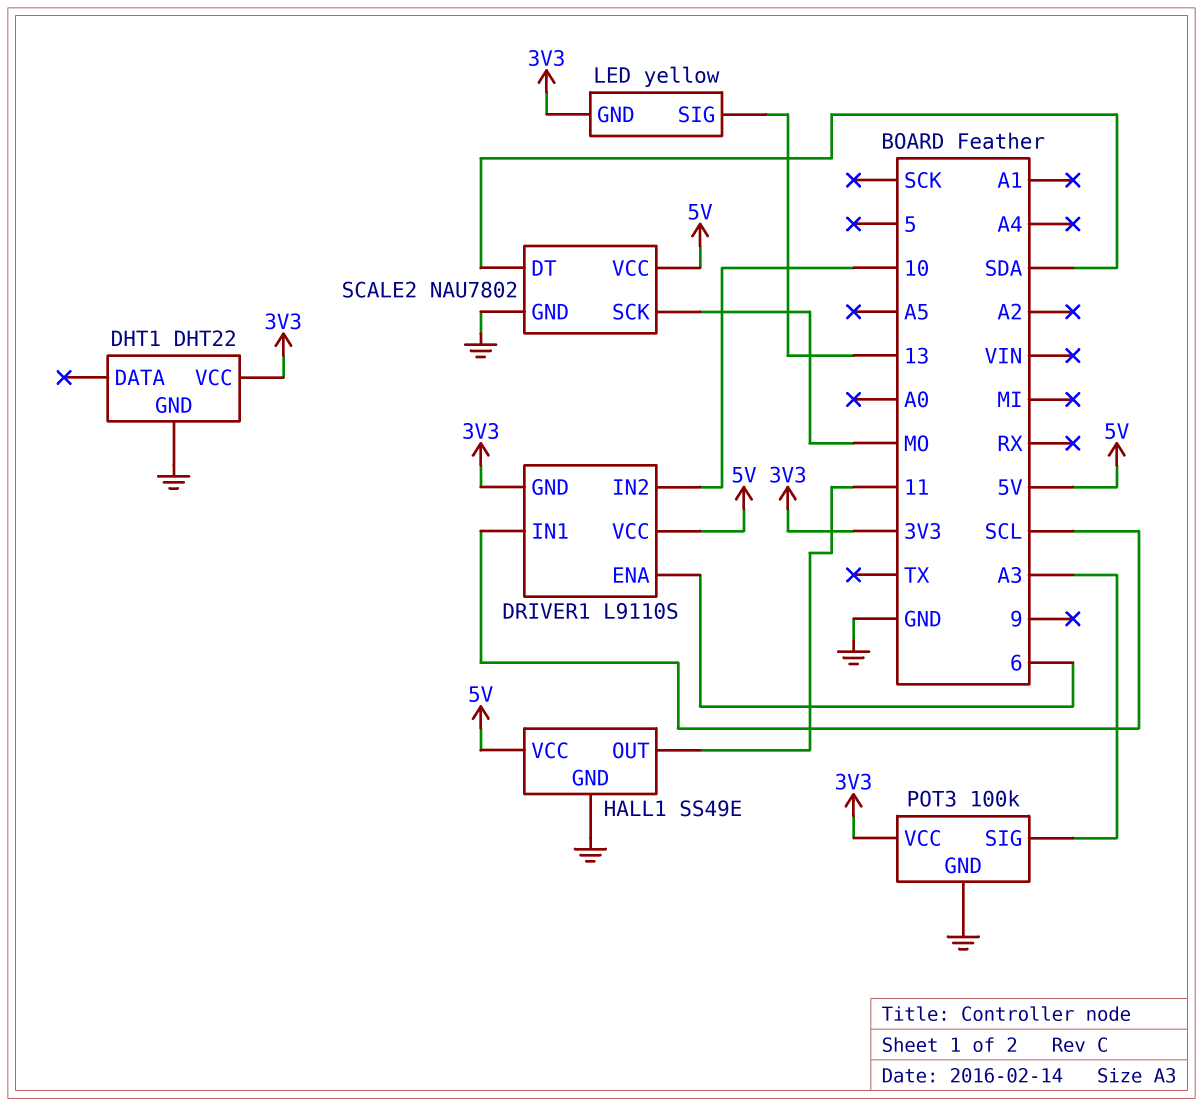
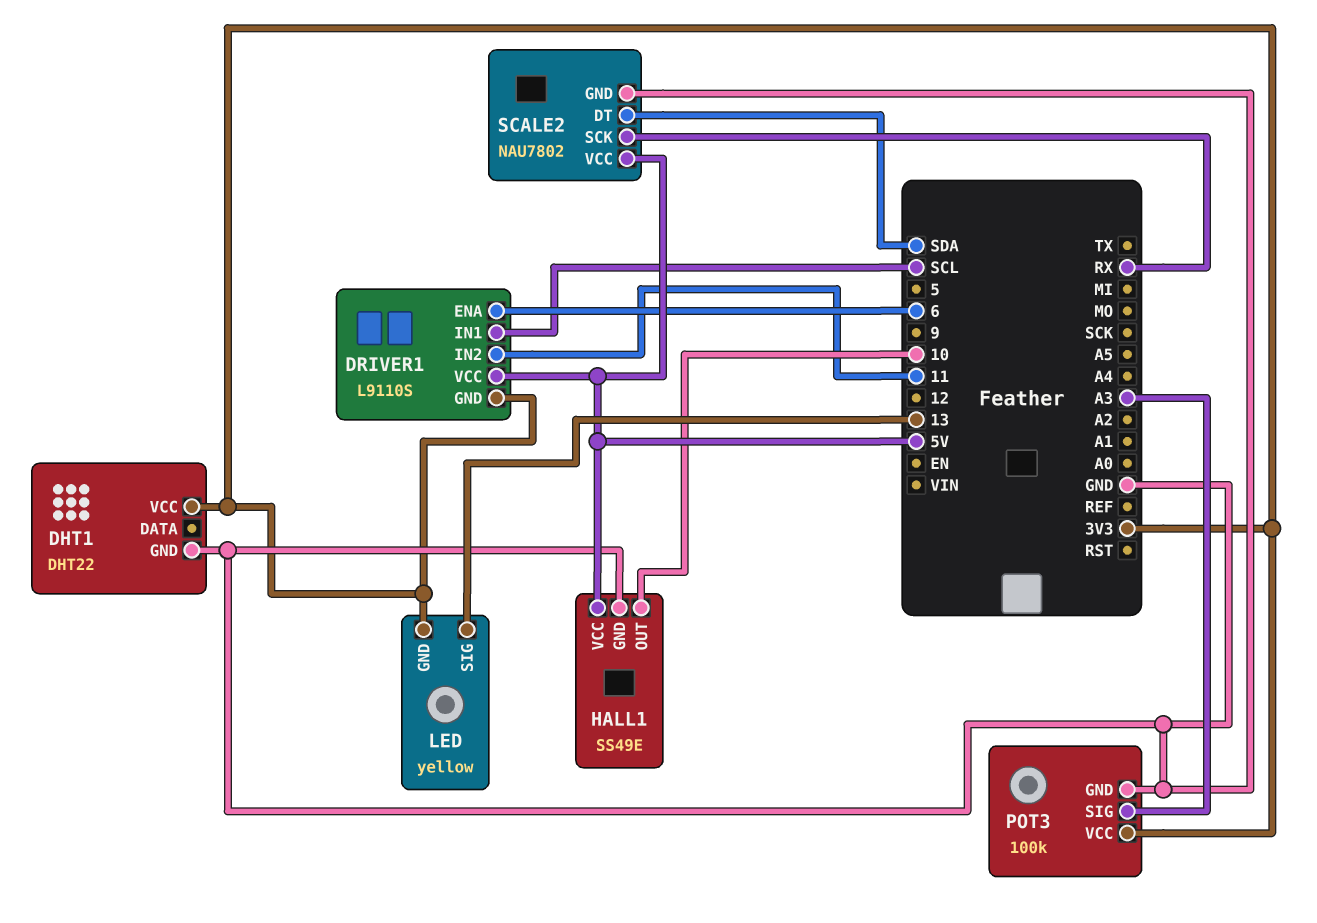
DRIVER1 pin IN2: 10 -> 11
HALL1 pin OUT: 11 -> 10
SCALE2 pin SCK: MO -> RX

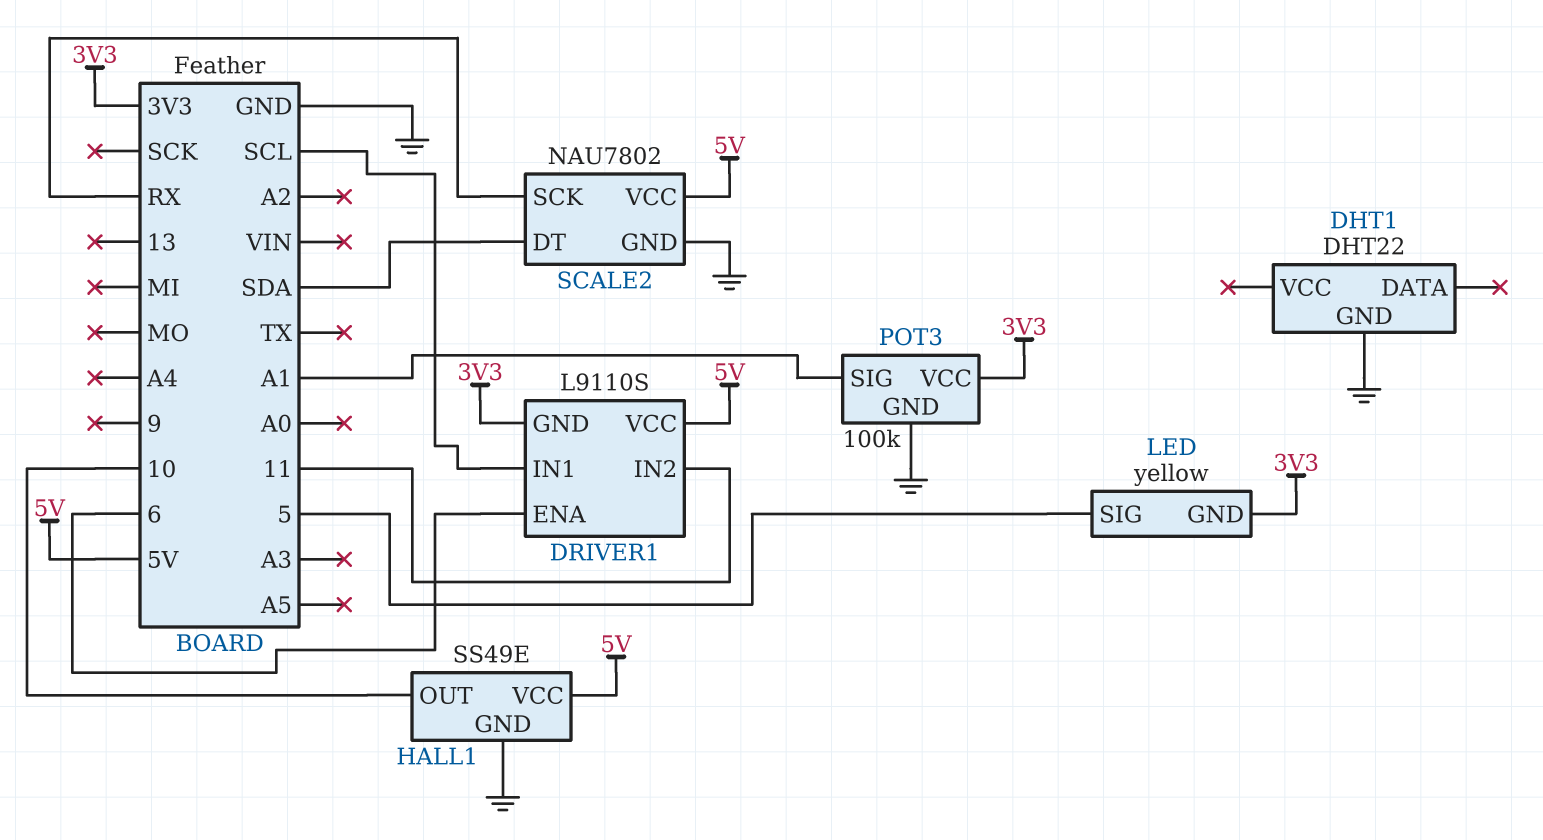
DHT1 pin VCC: 3V3 -> none
LED pin SIG: 13 -> 5
POT3 pin SIG: A3 -> A1

